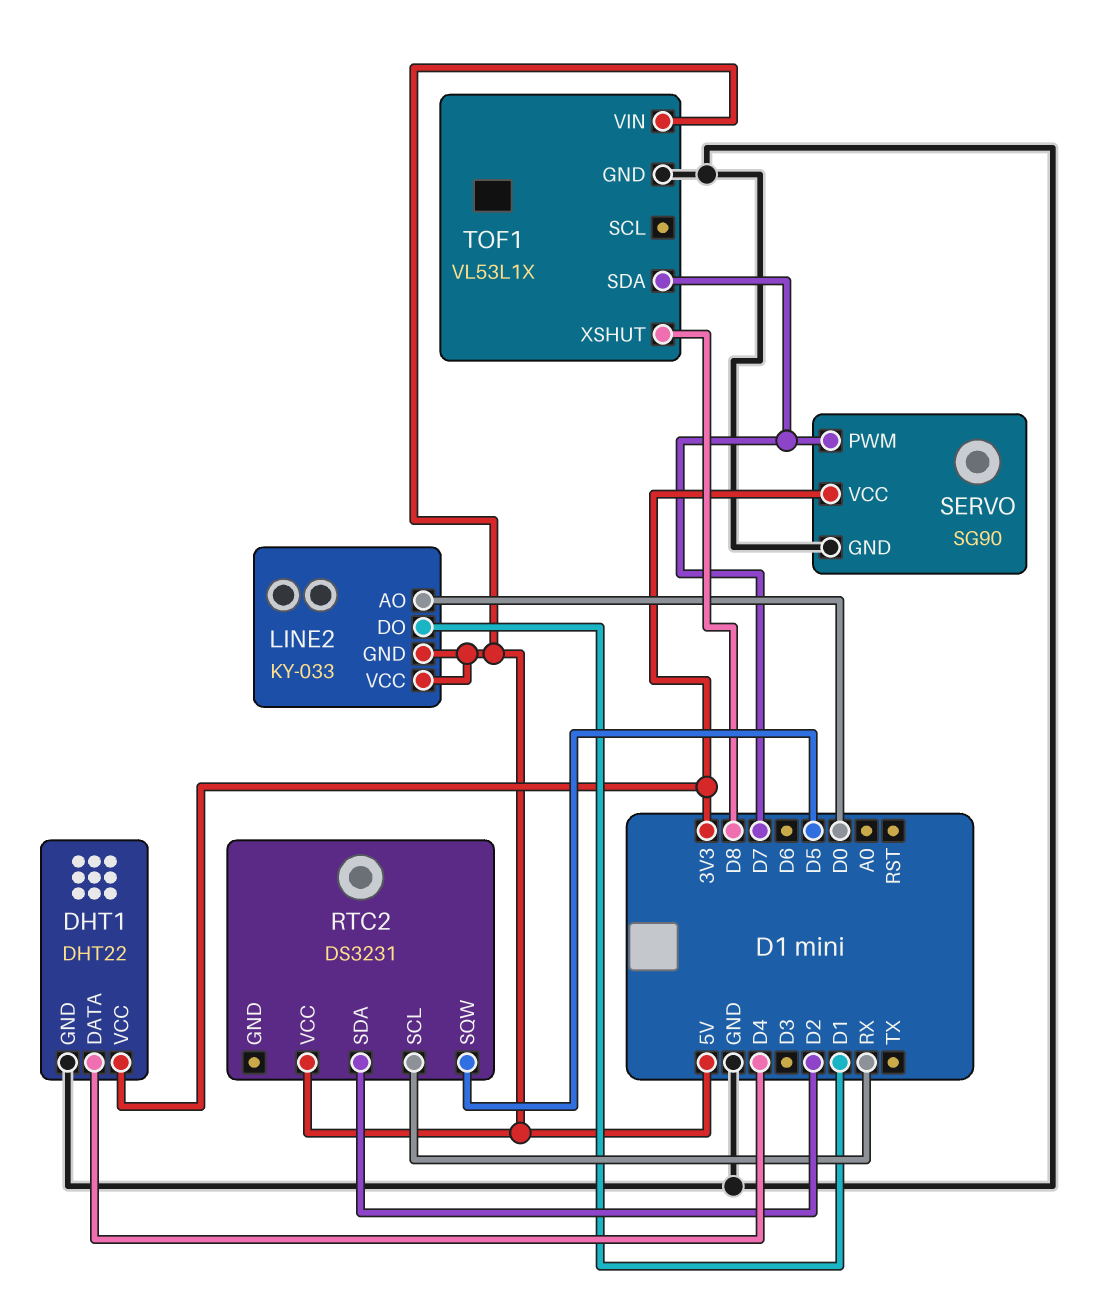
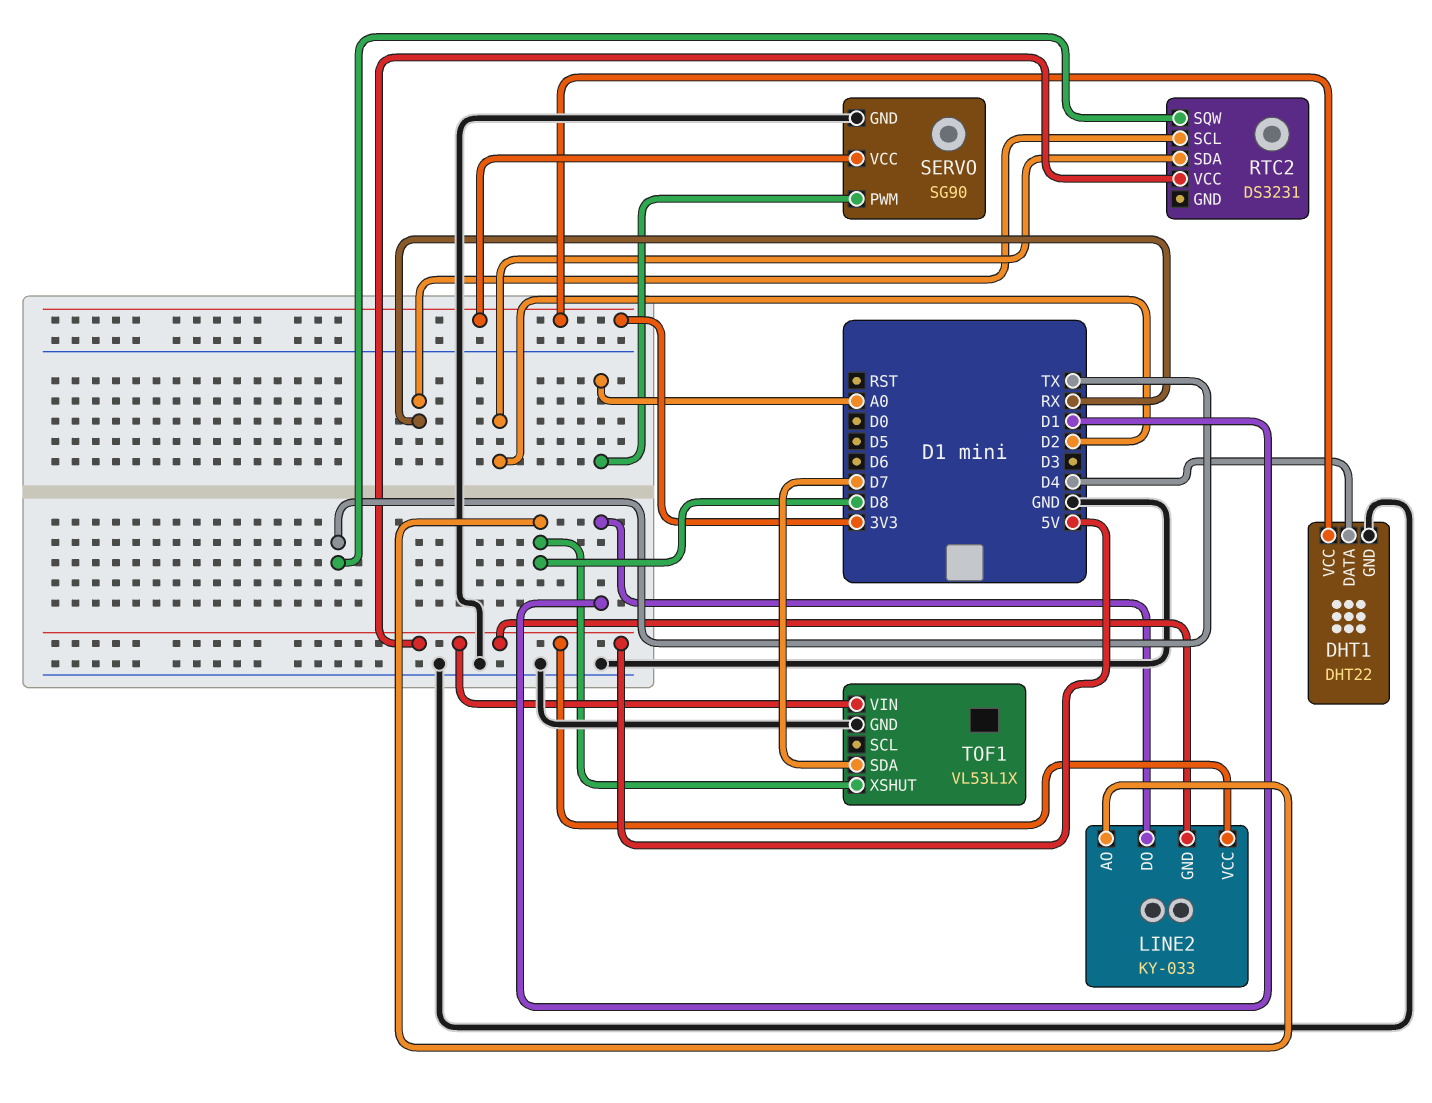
LINE2 pin AO: D0 -> D8
RTC2 pin SQW: D5 -> TX
SERVO pin PWM: D7 -> A0

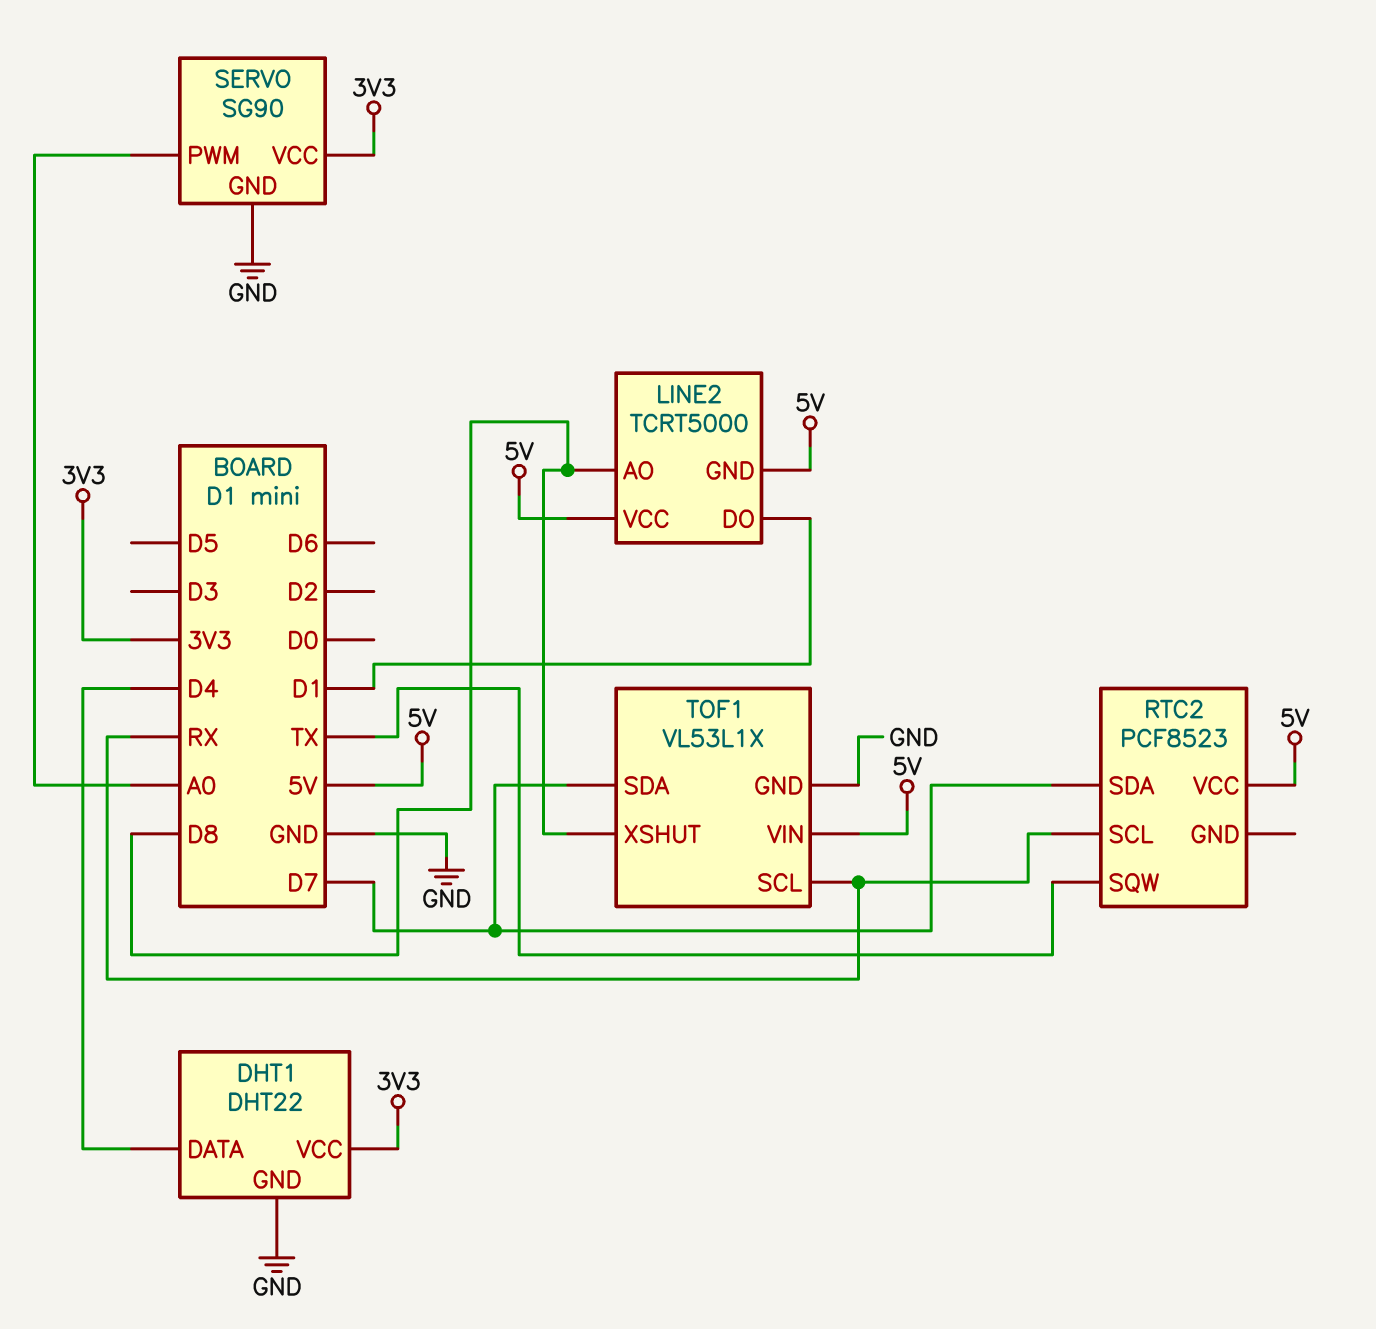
LINE2: KY-033 -> TCRT5000
RTC2: DS3231 -> PCF8523
RTC2 pin SDA: D2 -> D7
TOF1 pin SCL: none -> RX

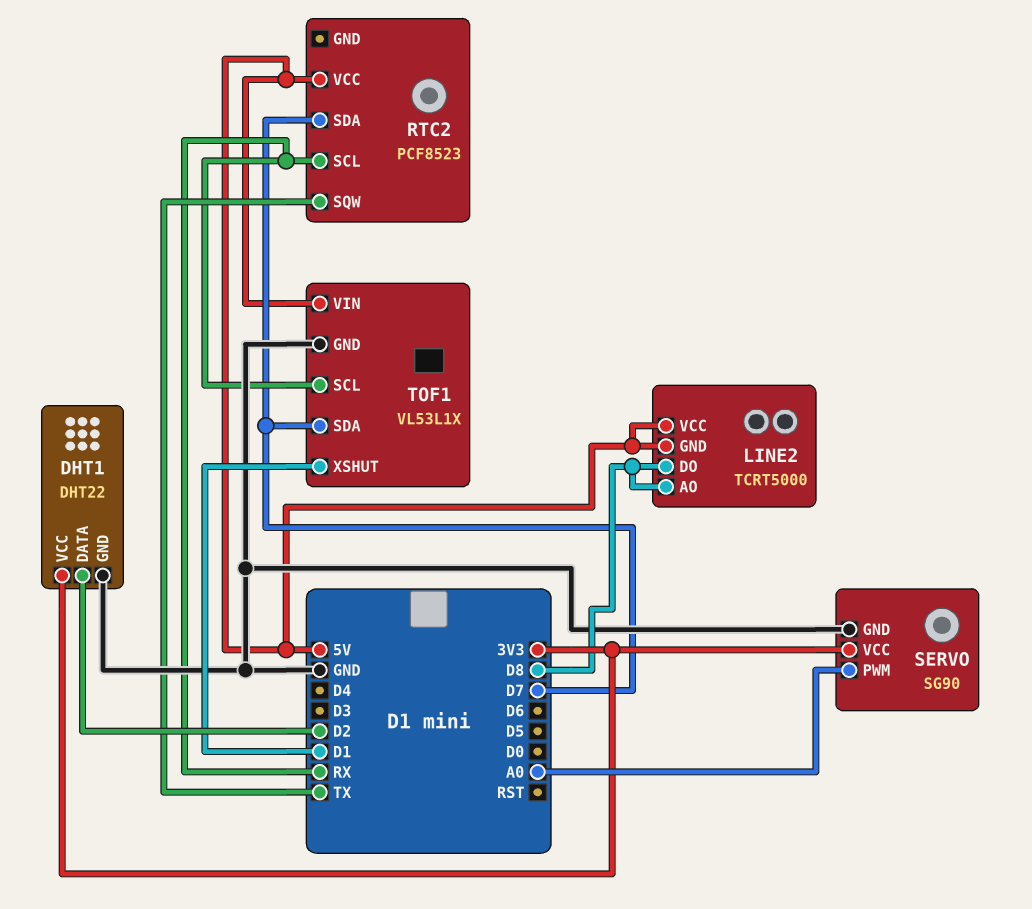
DHT1 pin DATA: D4 -> D2
LINE2 pin DO: D1 -> D8
TOF1 pin XSHUT: D8 -> D1

